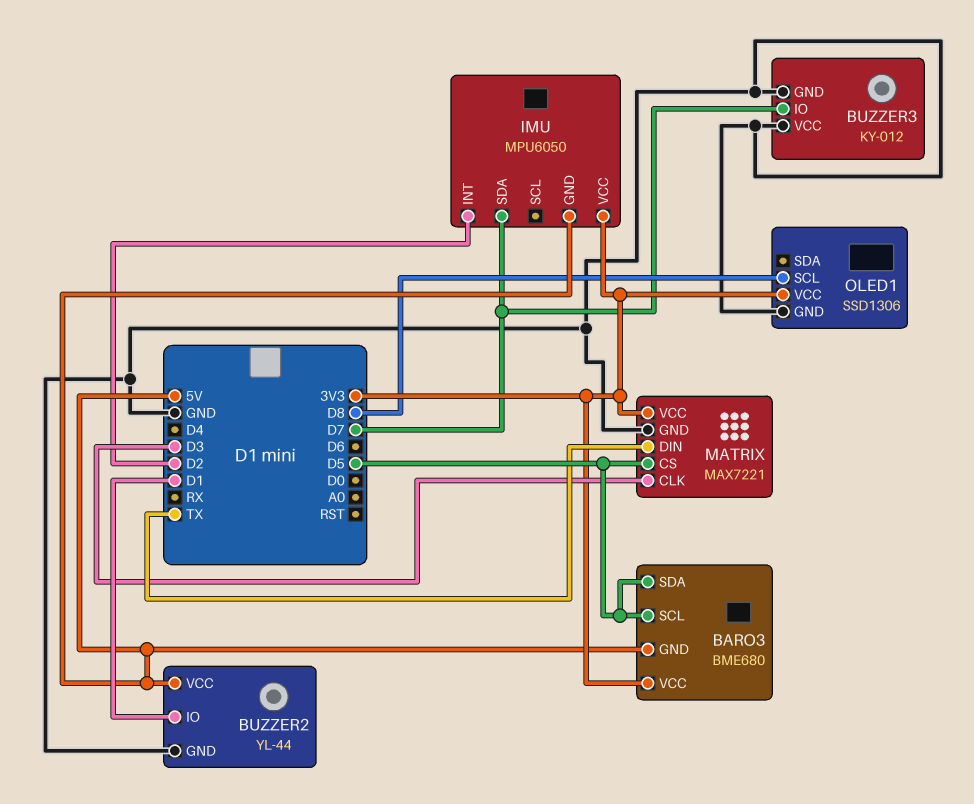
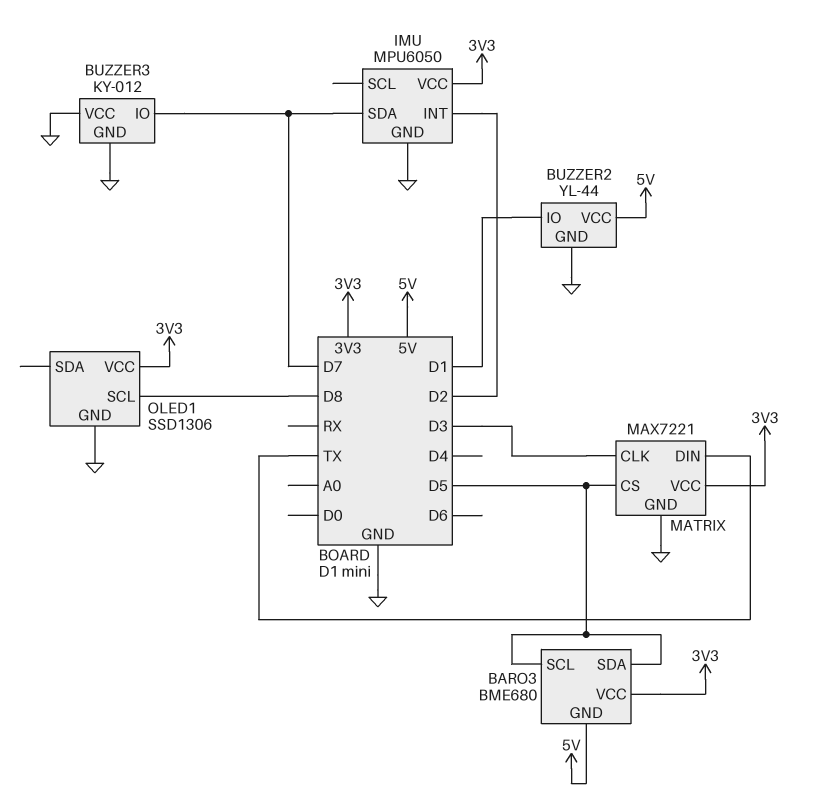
IMU pin GND: 5V -> GND

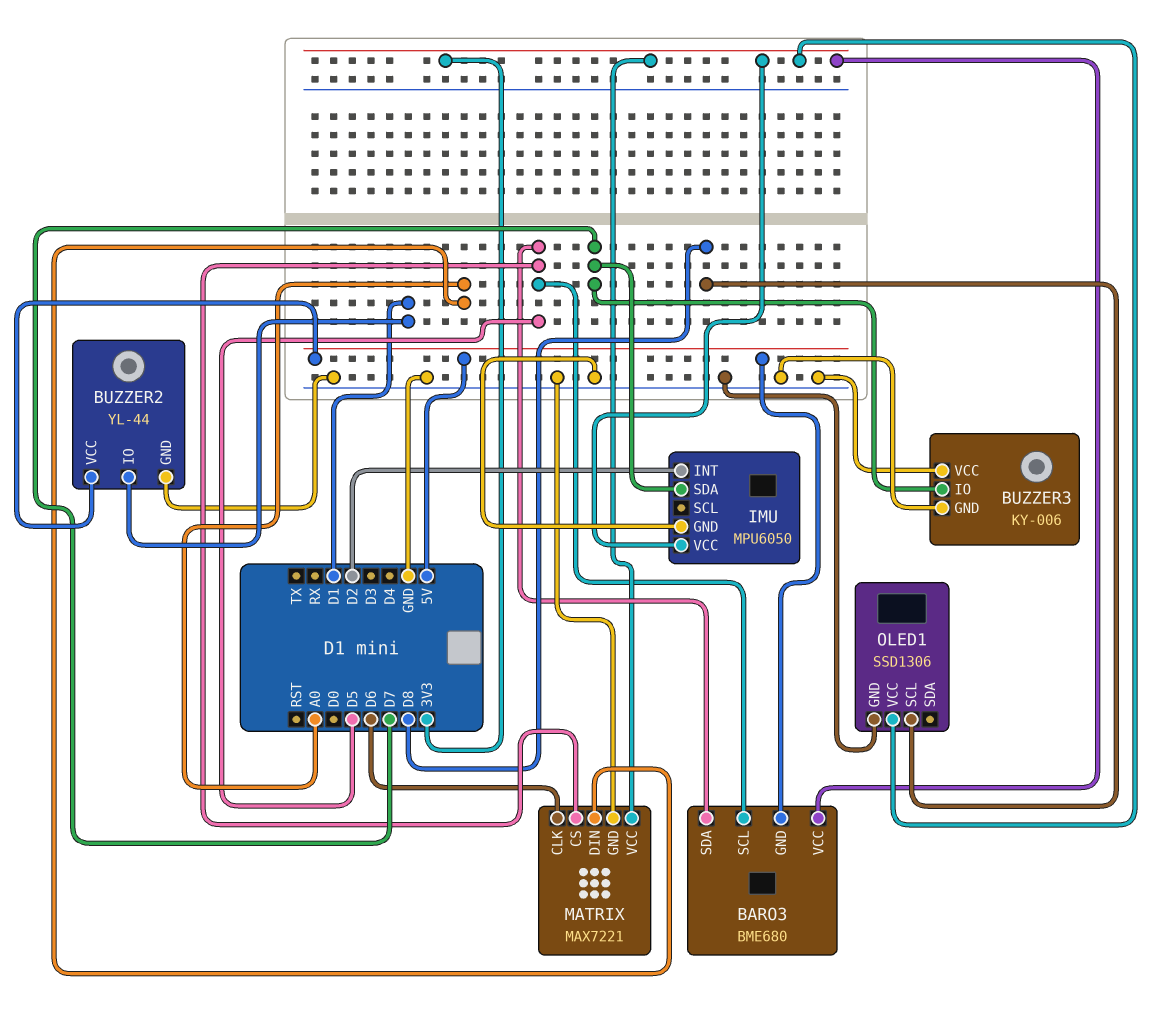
BUZZER3: KY-012 -> KY-006
MATRIX pin CLK: D3 -> D6
MATRIX pin DIN: TX -> A0

